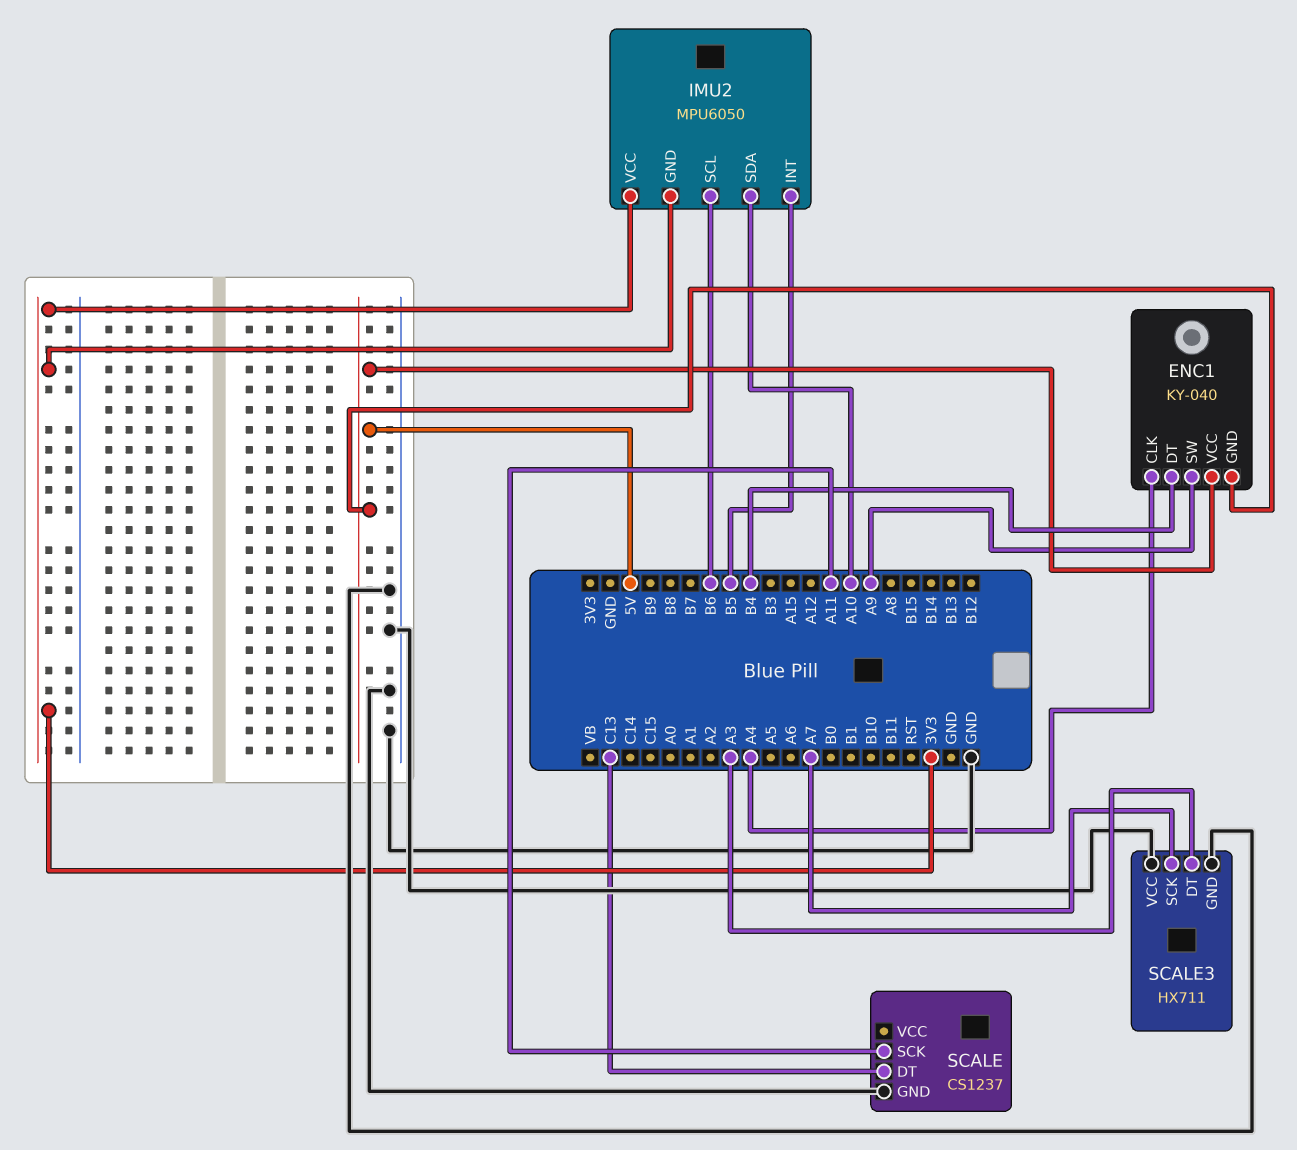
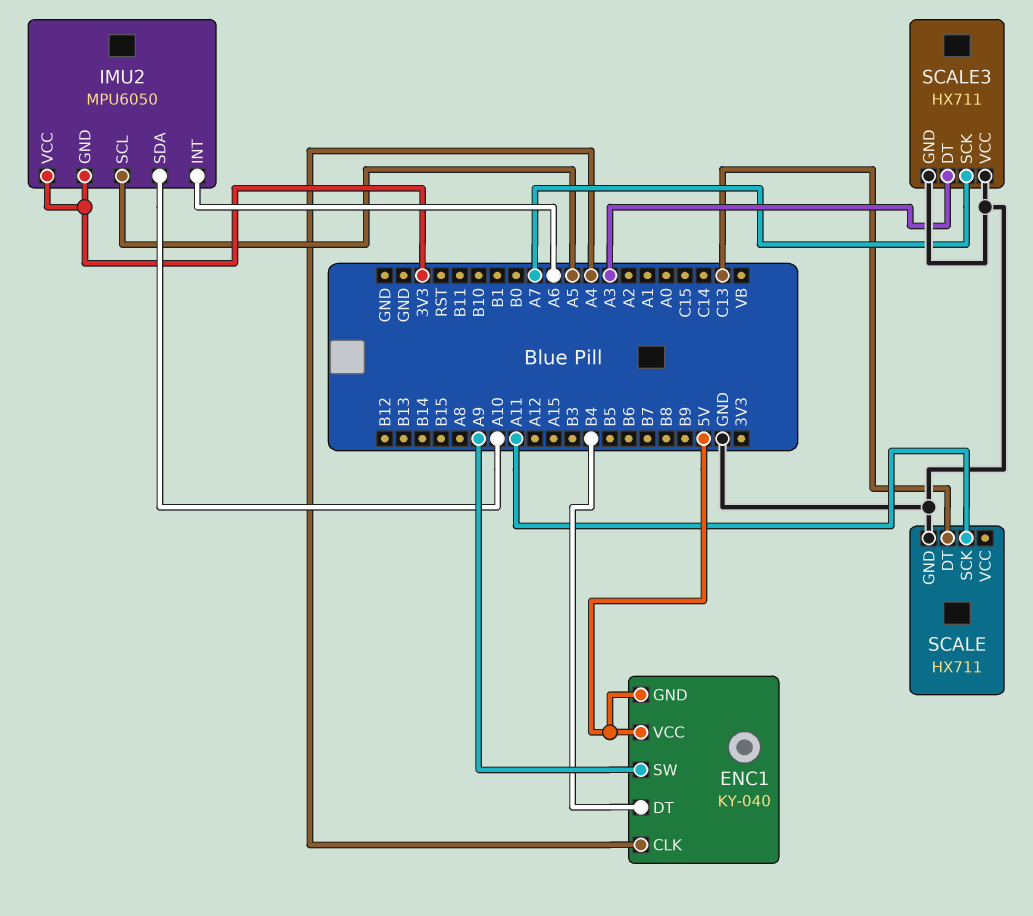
IMU2 pin INT: B5 -> A6
IMU2 pin SCL: B6 -> A5
SCALE: CS1237 -> HX711

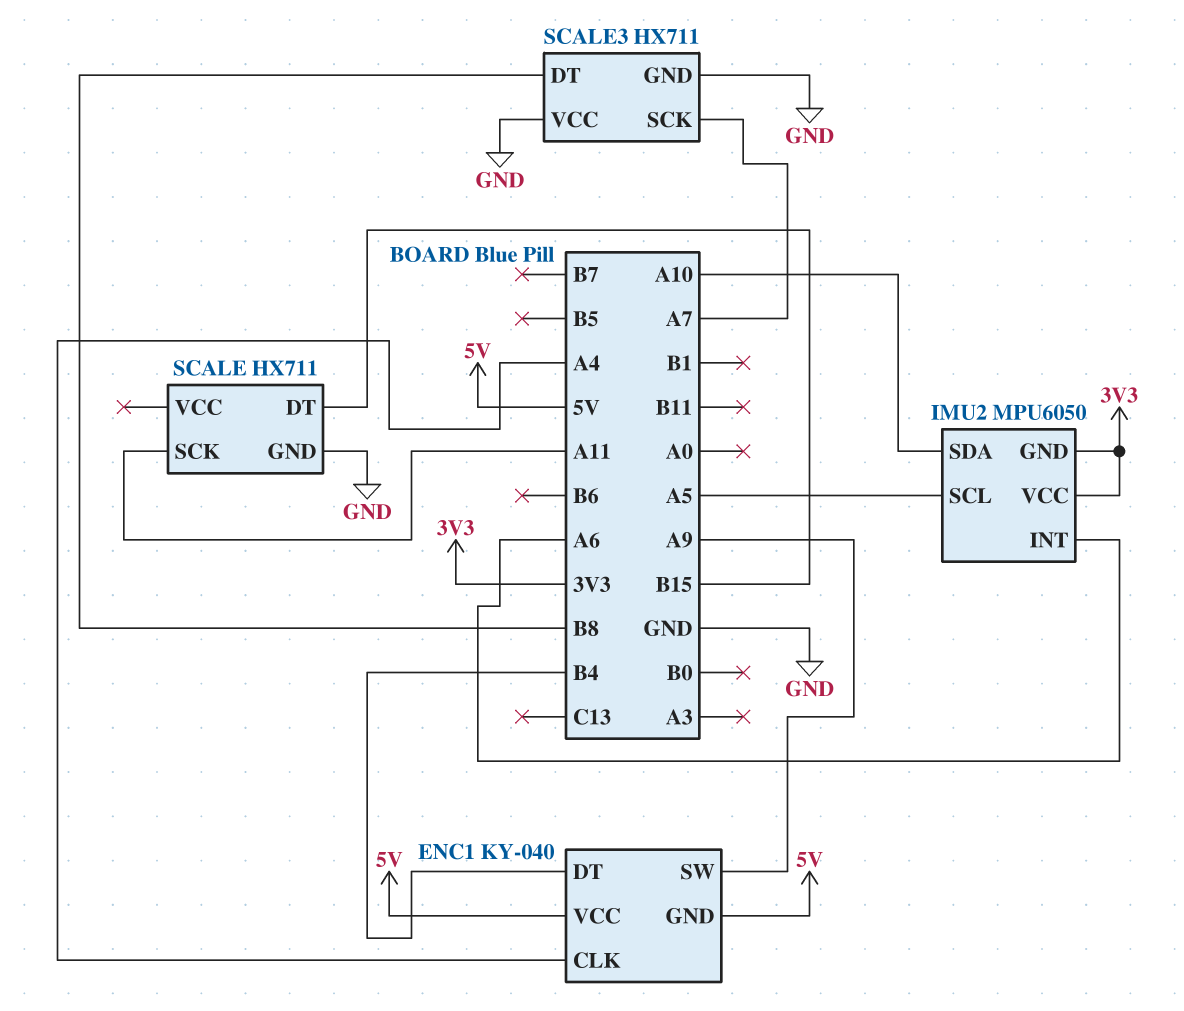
SCALE pin DT: C13 -> B15
SCALE3 pin DT: A3 -> B8

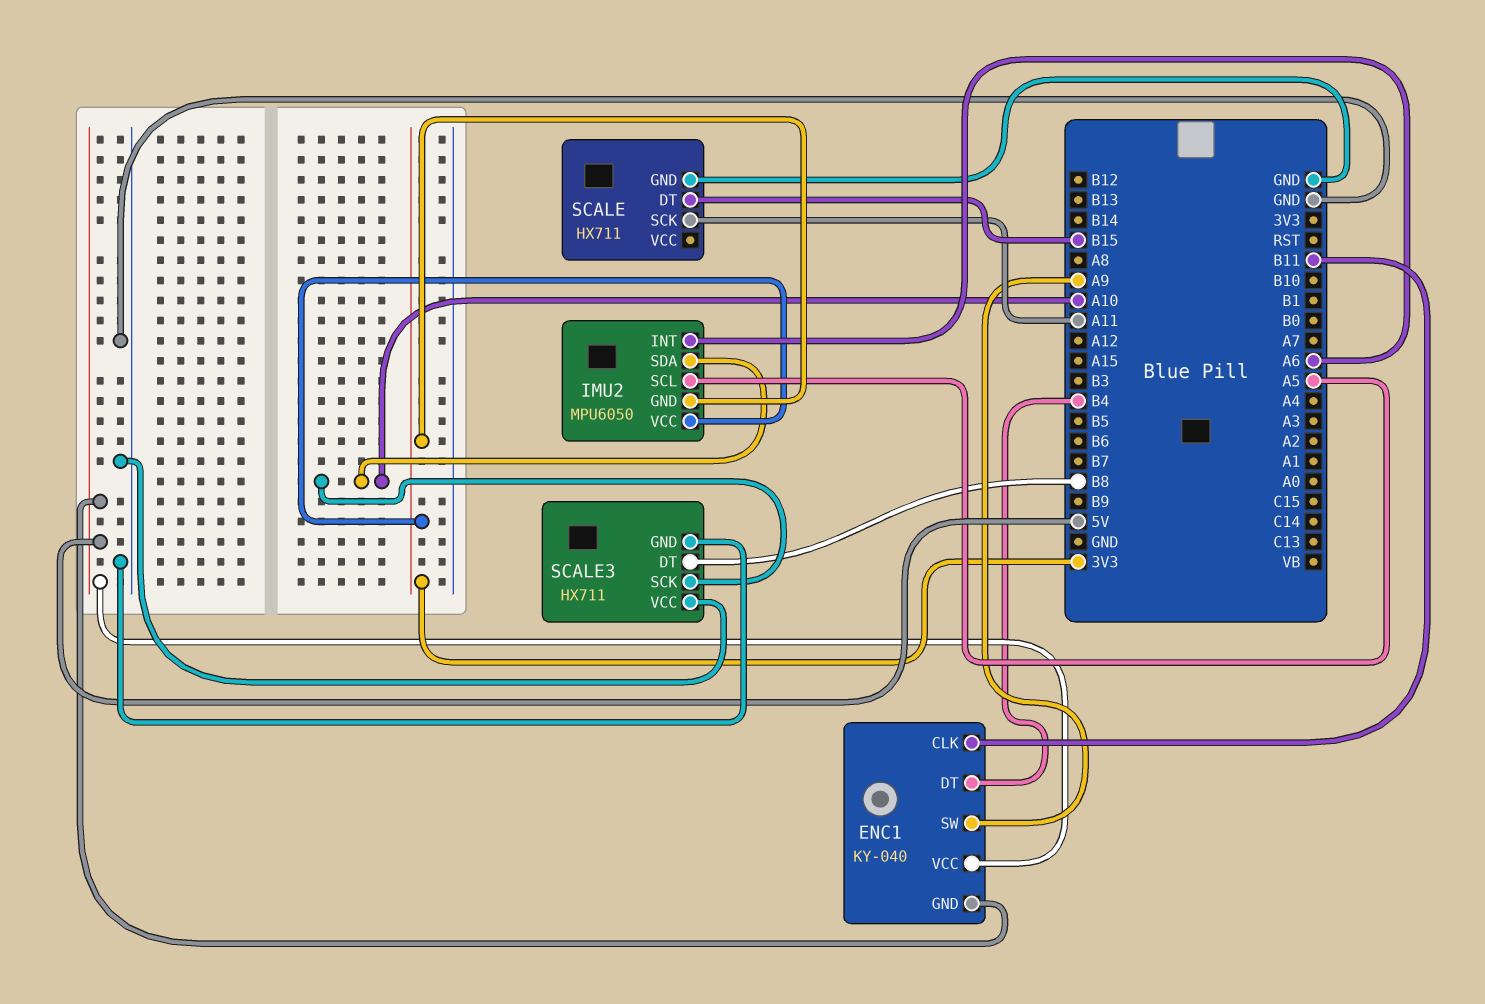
ENC1 pin CLK: A4 -> B11
SCALE3 pin SCK: A7 -> A10

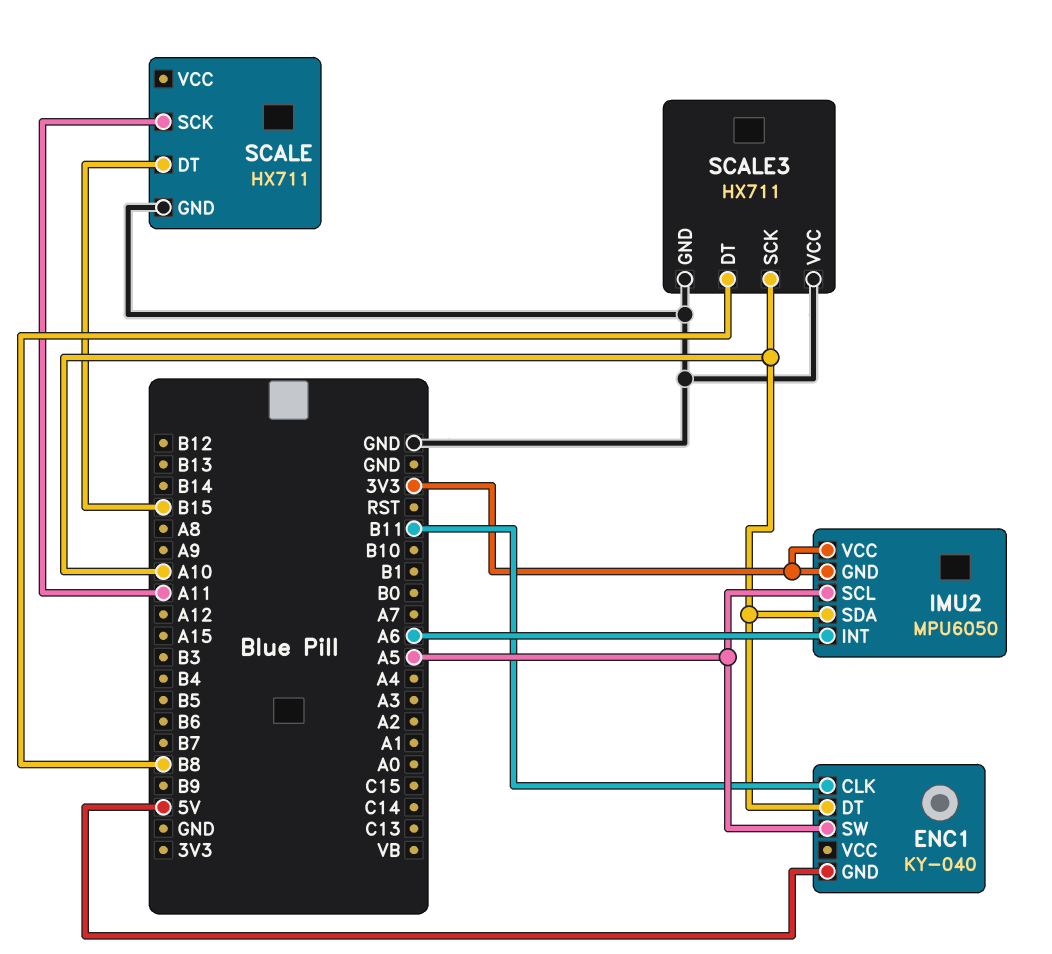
ENC1 pin DT: B4 -> A10
ENC1 pin SW: A9 -> A5
ENC1 pin VCC: 5V -> none

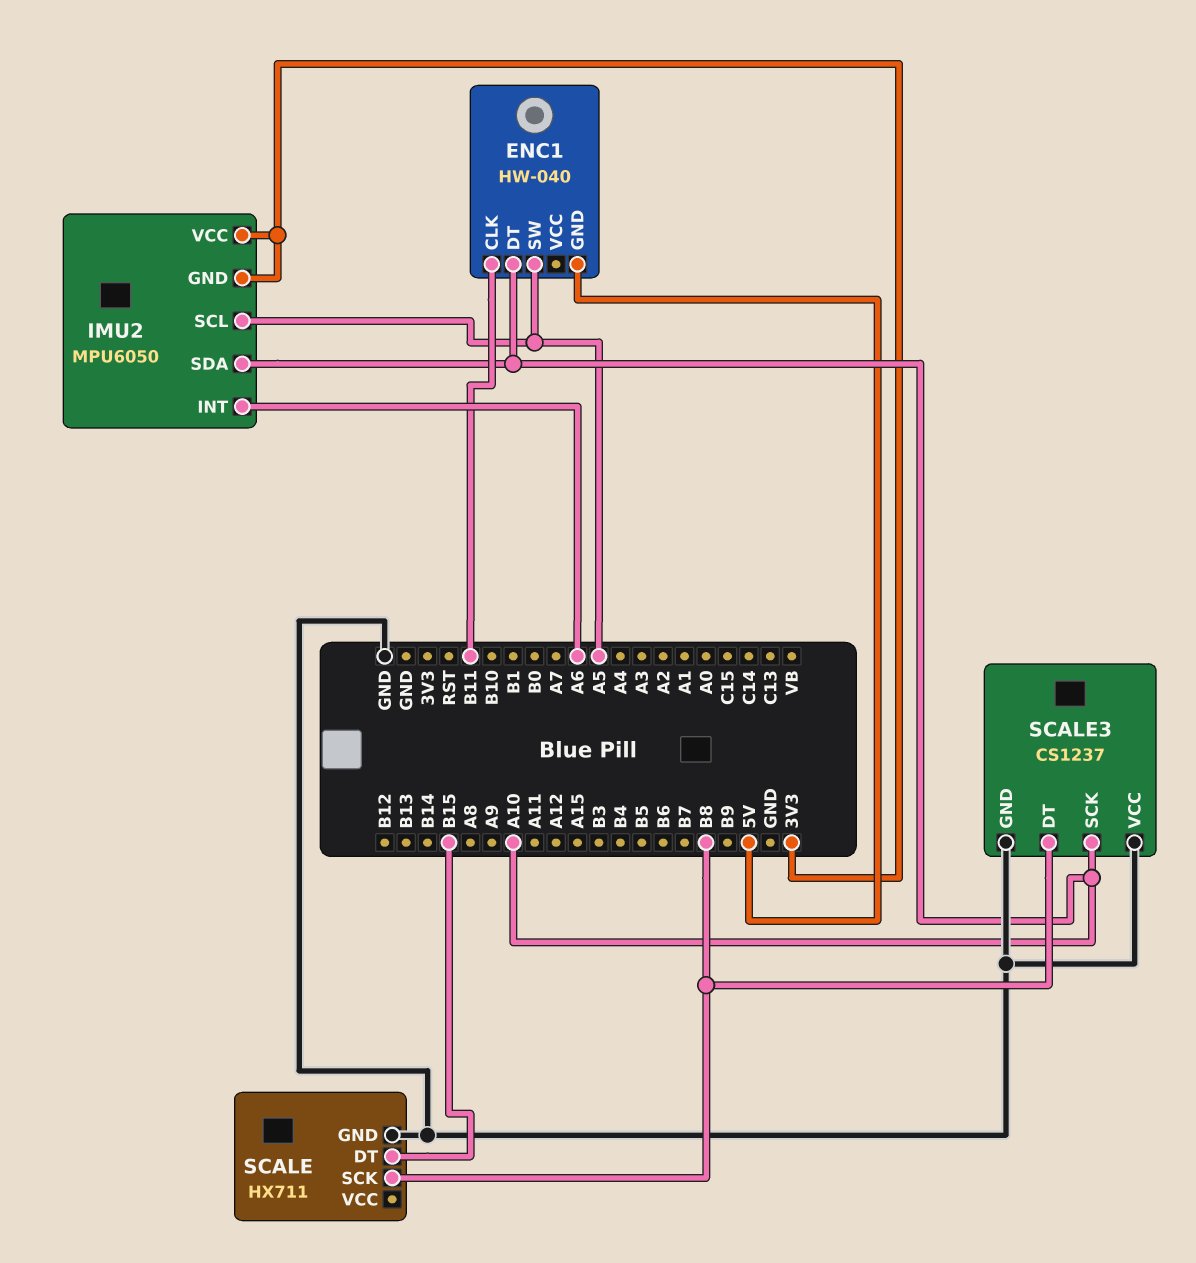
ENC1: KY-040 -> HW-040
SCALE pin SCK: A11 -> B8
SCALE3: HX711 -> CS1237

